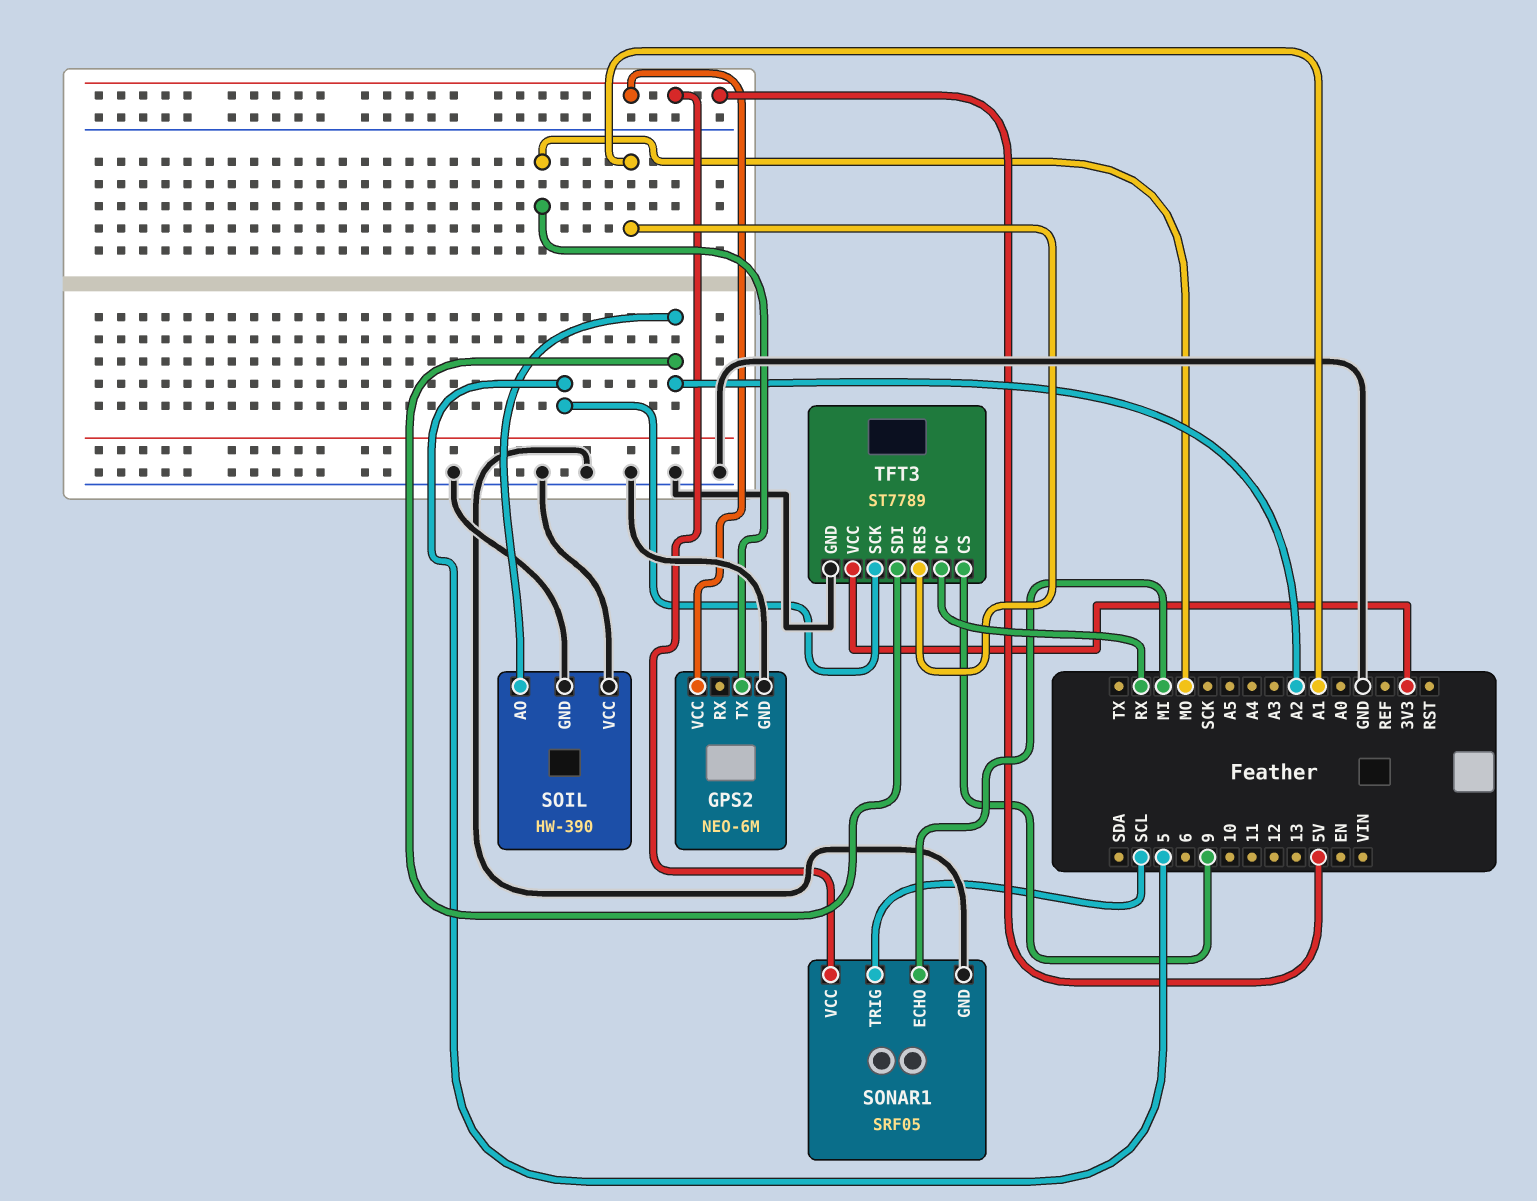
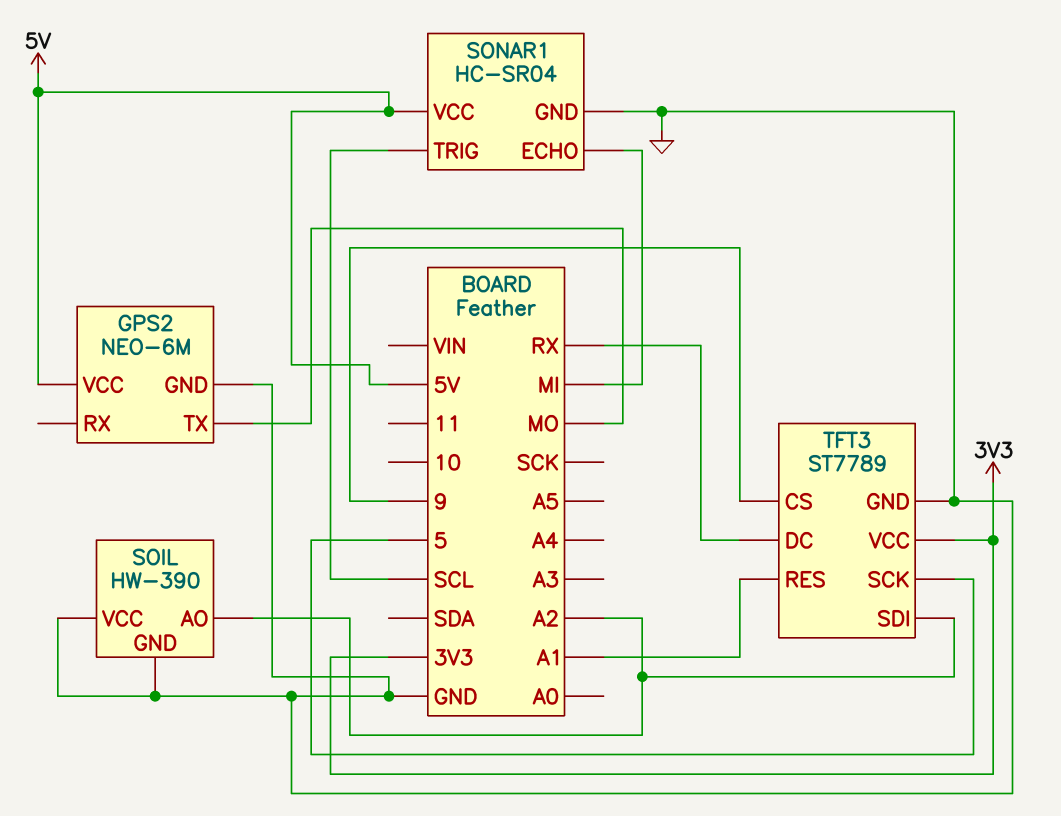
SONAR1: SRF05 -> HC-SR04

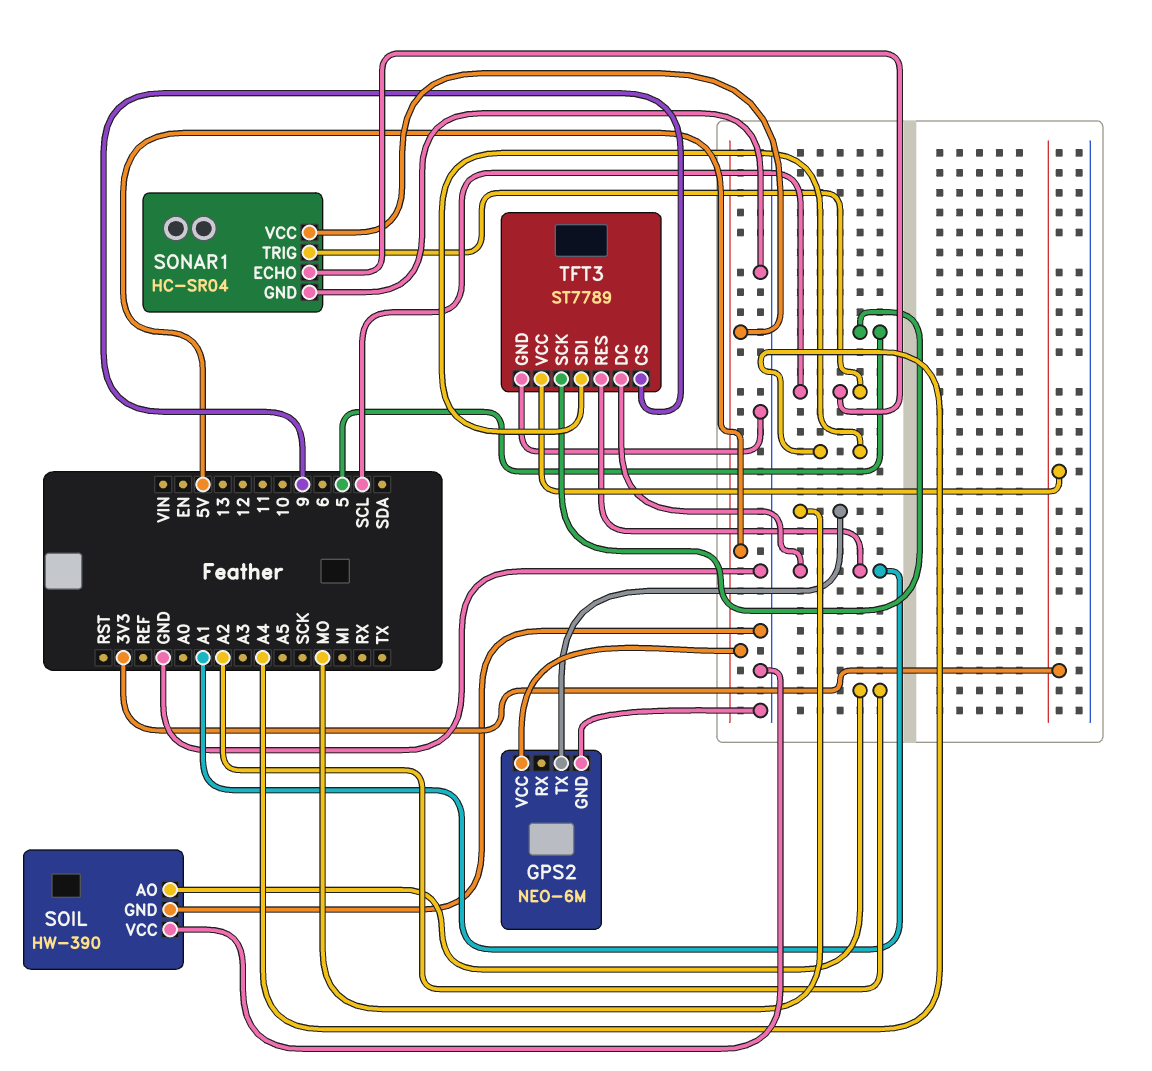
SONAR1 pin ECHO: MI -> SCL
TFT3 pin DC: RX -> A1
TFT3 pin SDI: A2 -> A4

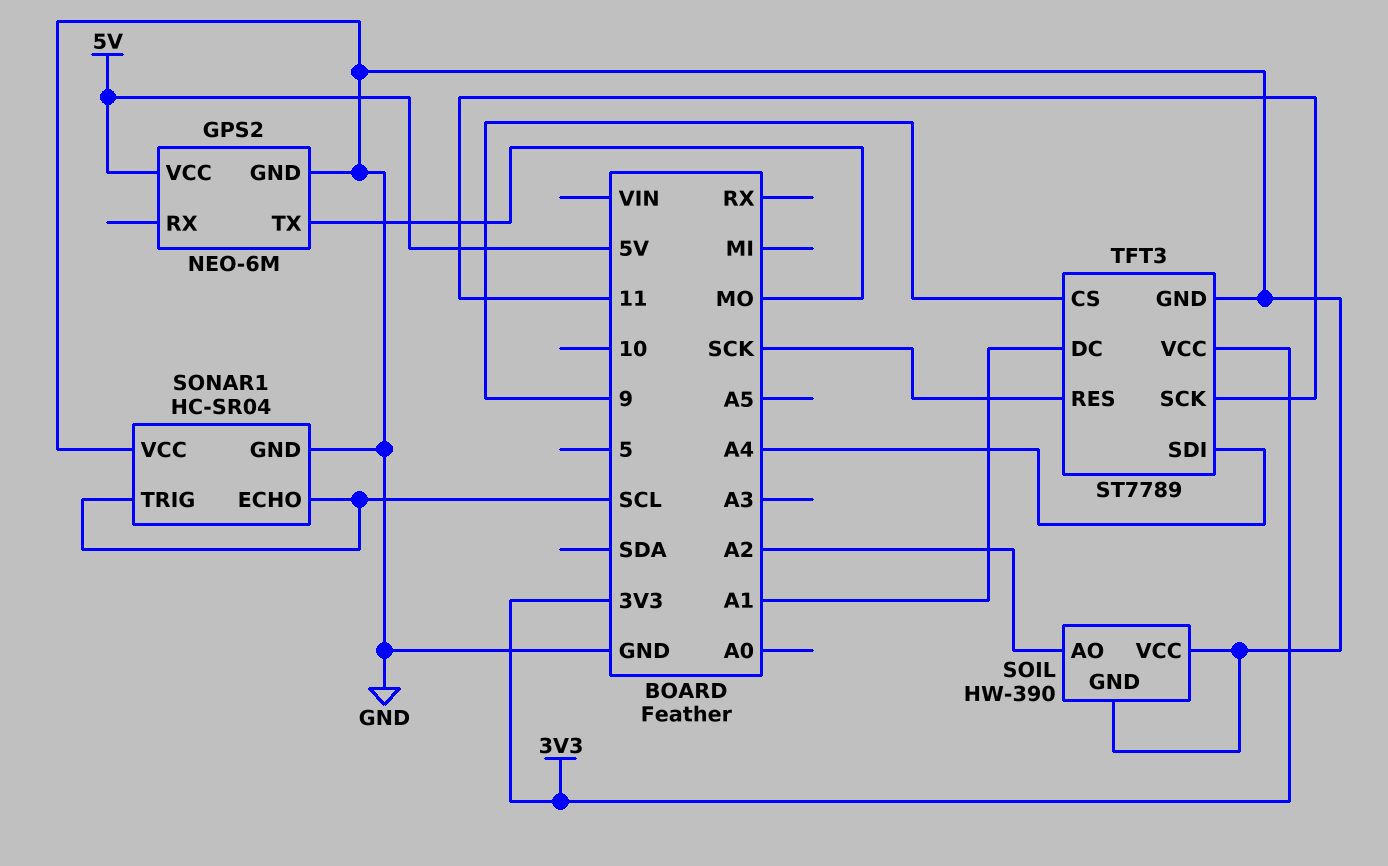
SONAR1 pin VCC: 5V -> GND
TFT3 pin RES: A1 -> SCK
TFT3 pin SCK: 5 -> 11

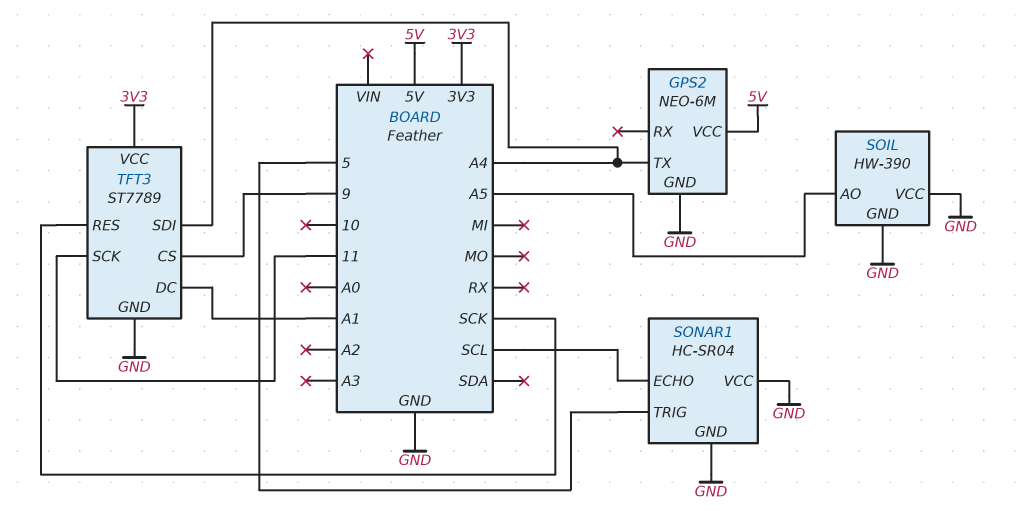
GPS2 pin TX: MO -> A4
SOIL pin AO: A2 -> A5
SONAR1 pin TRIG: SCL -> 5

